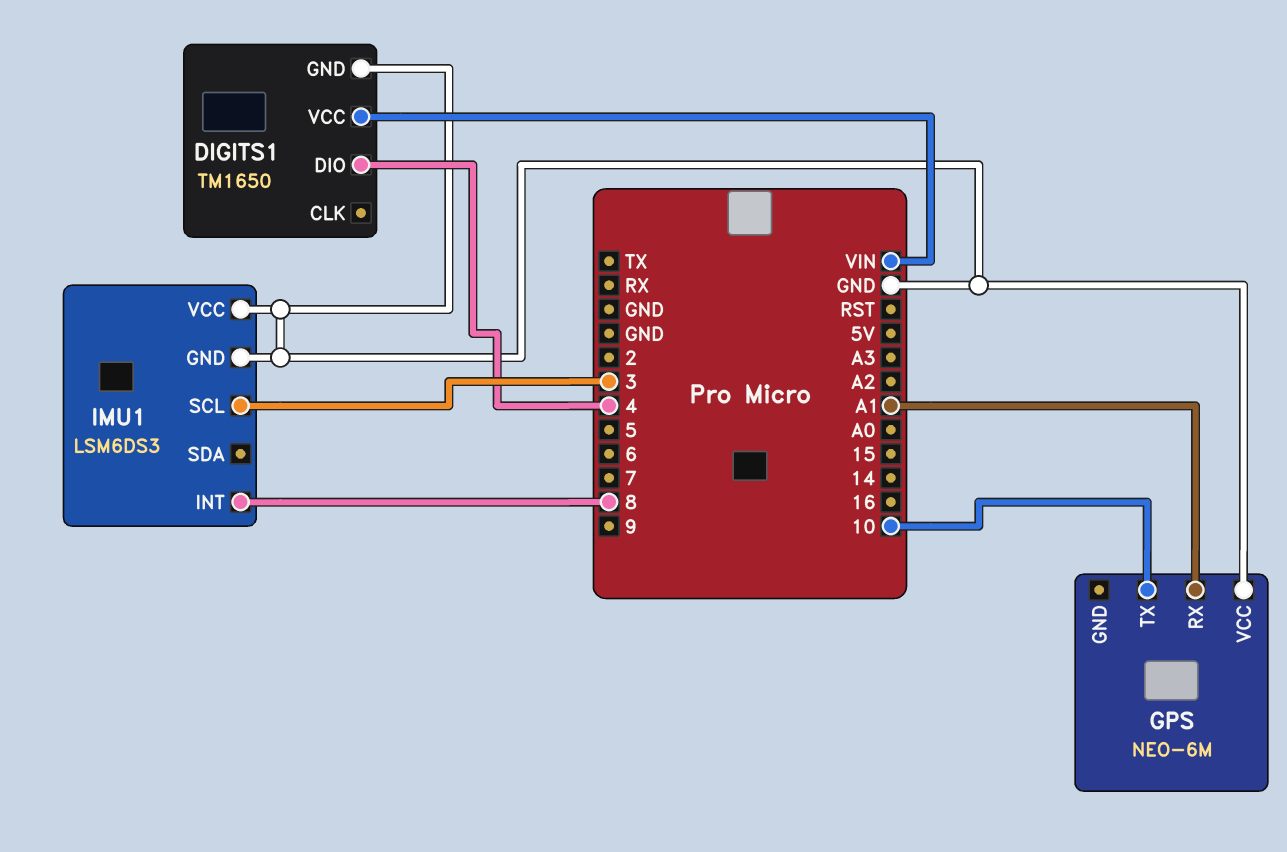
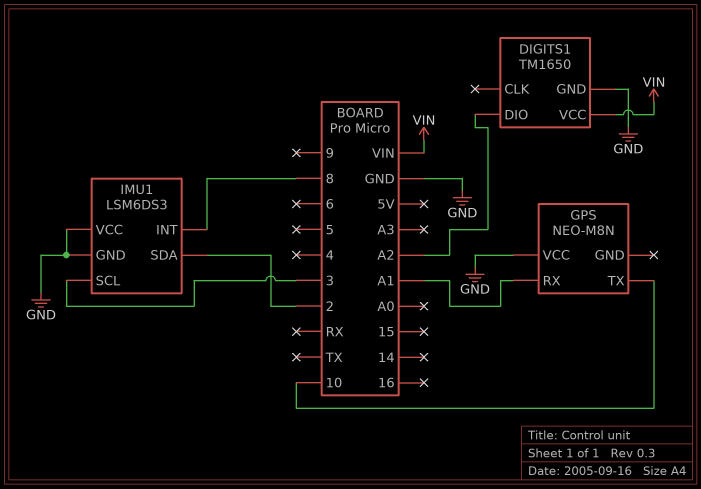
DIGITS1 pin DIO: 4 -> A2
GPS: NEO-6M -> NEO-M8N
IMU1 pin SDA: none -> 2

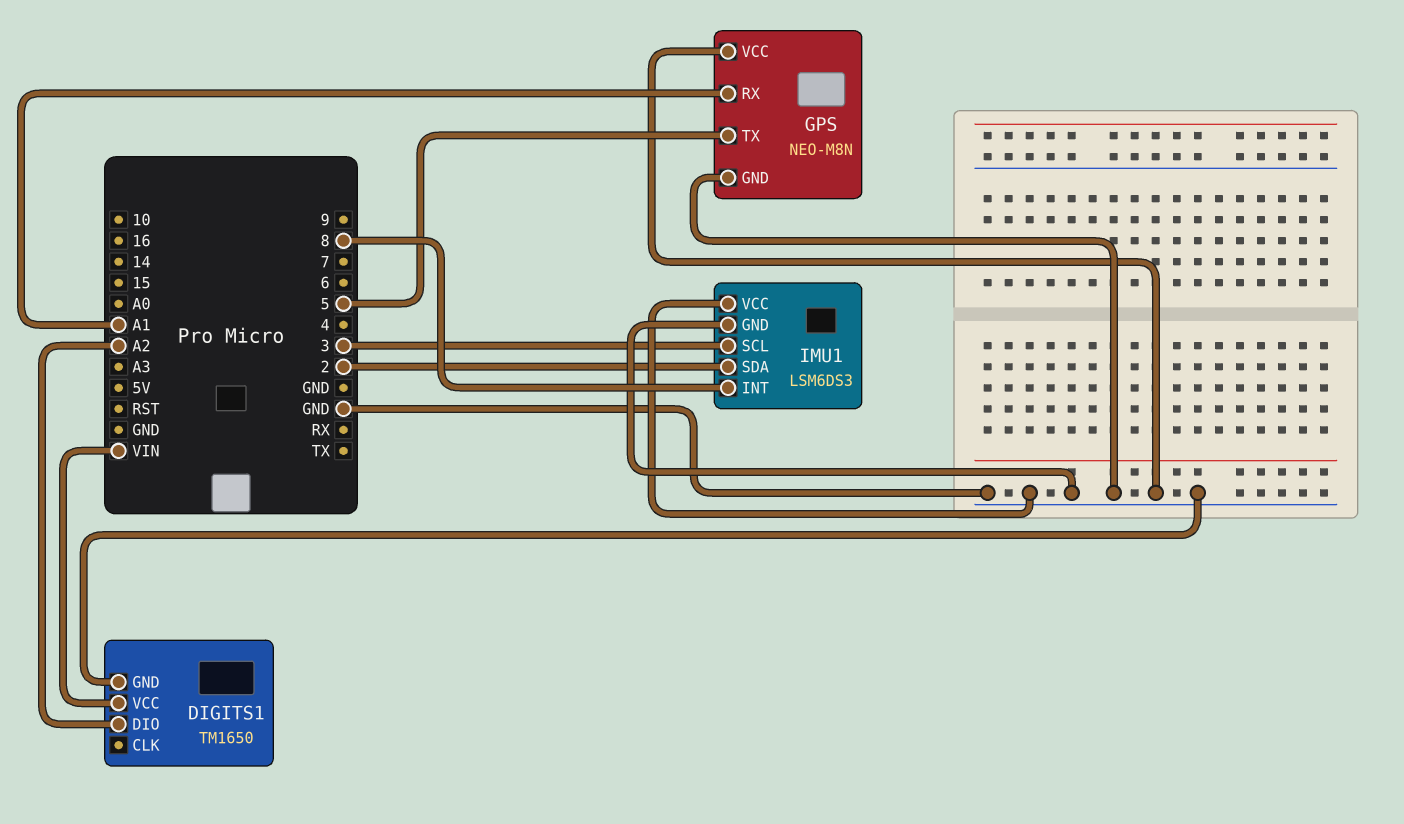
GPS pin GND: none -> GND
GPS pin TX: 10 -> 5

